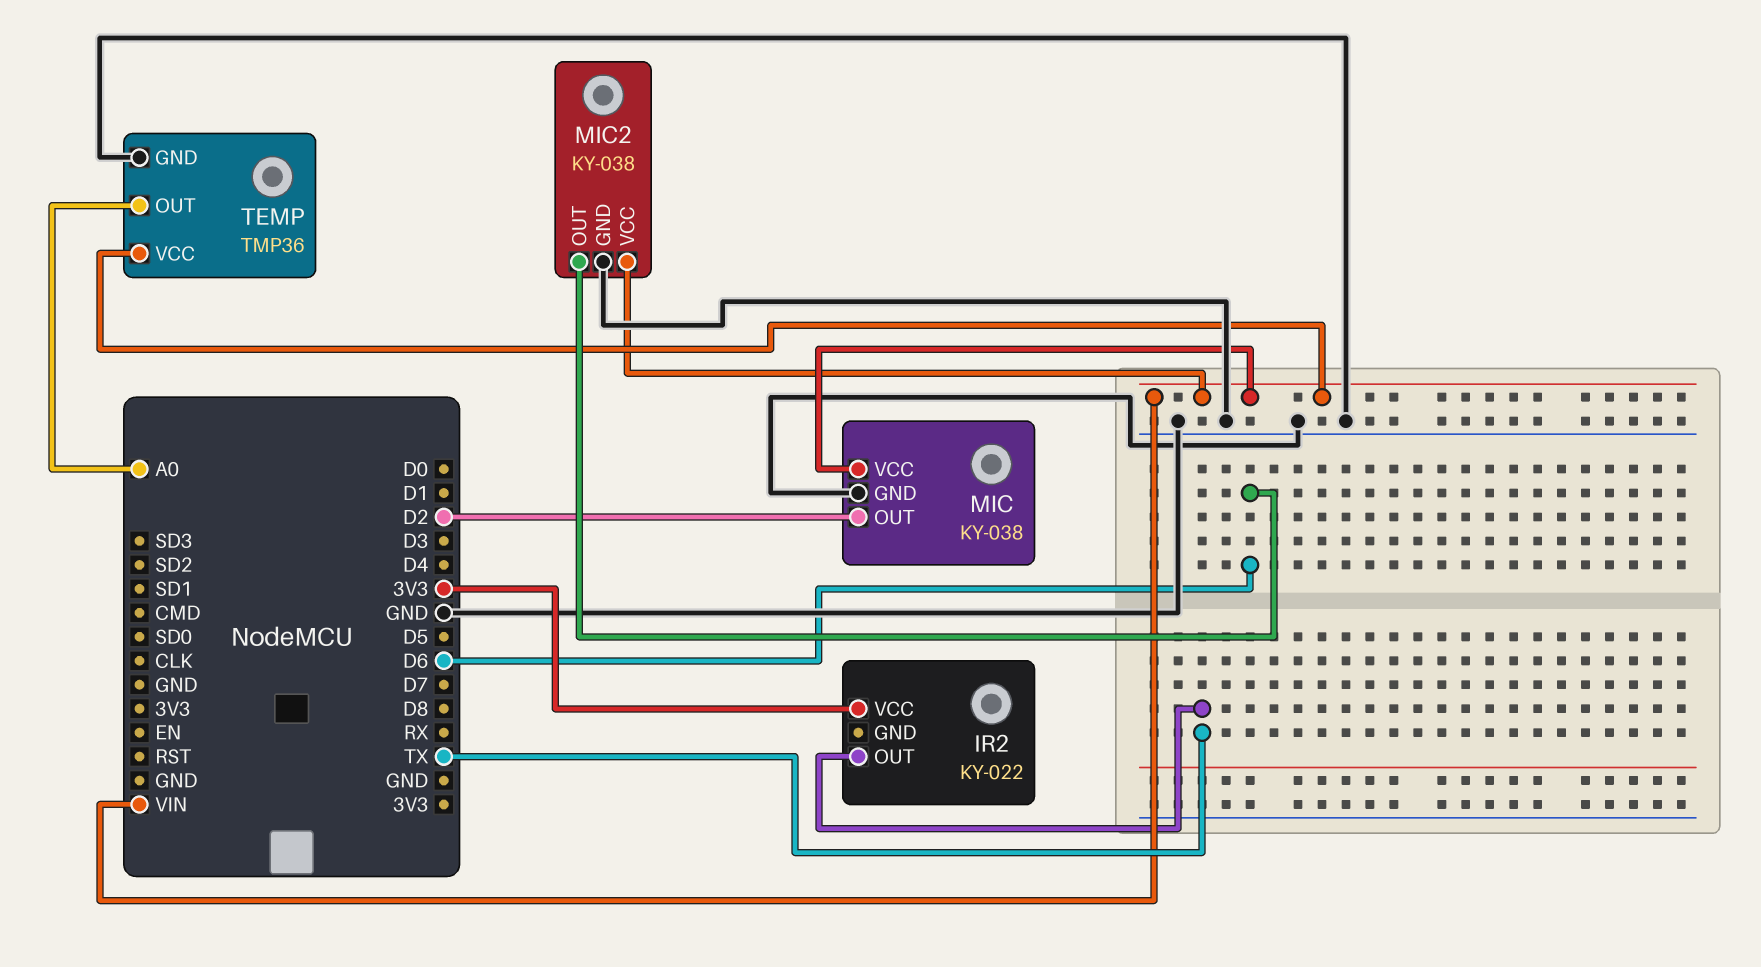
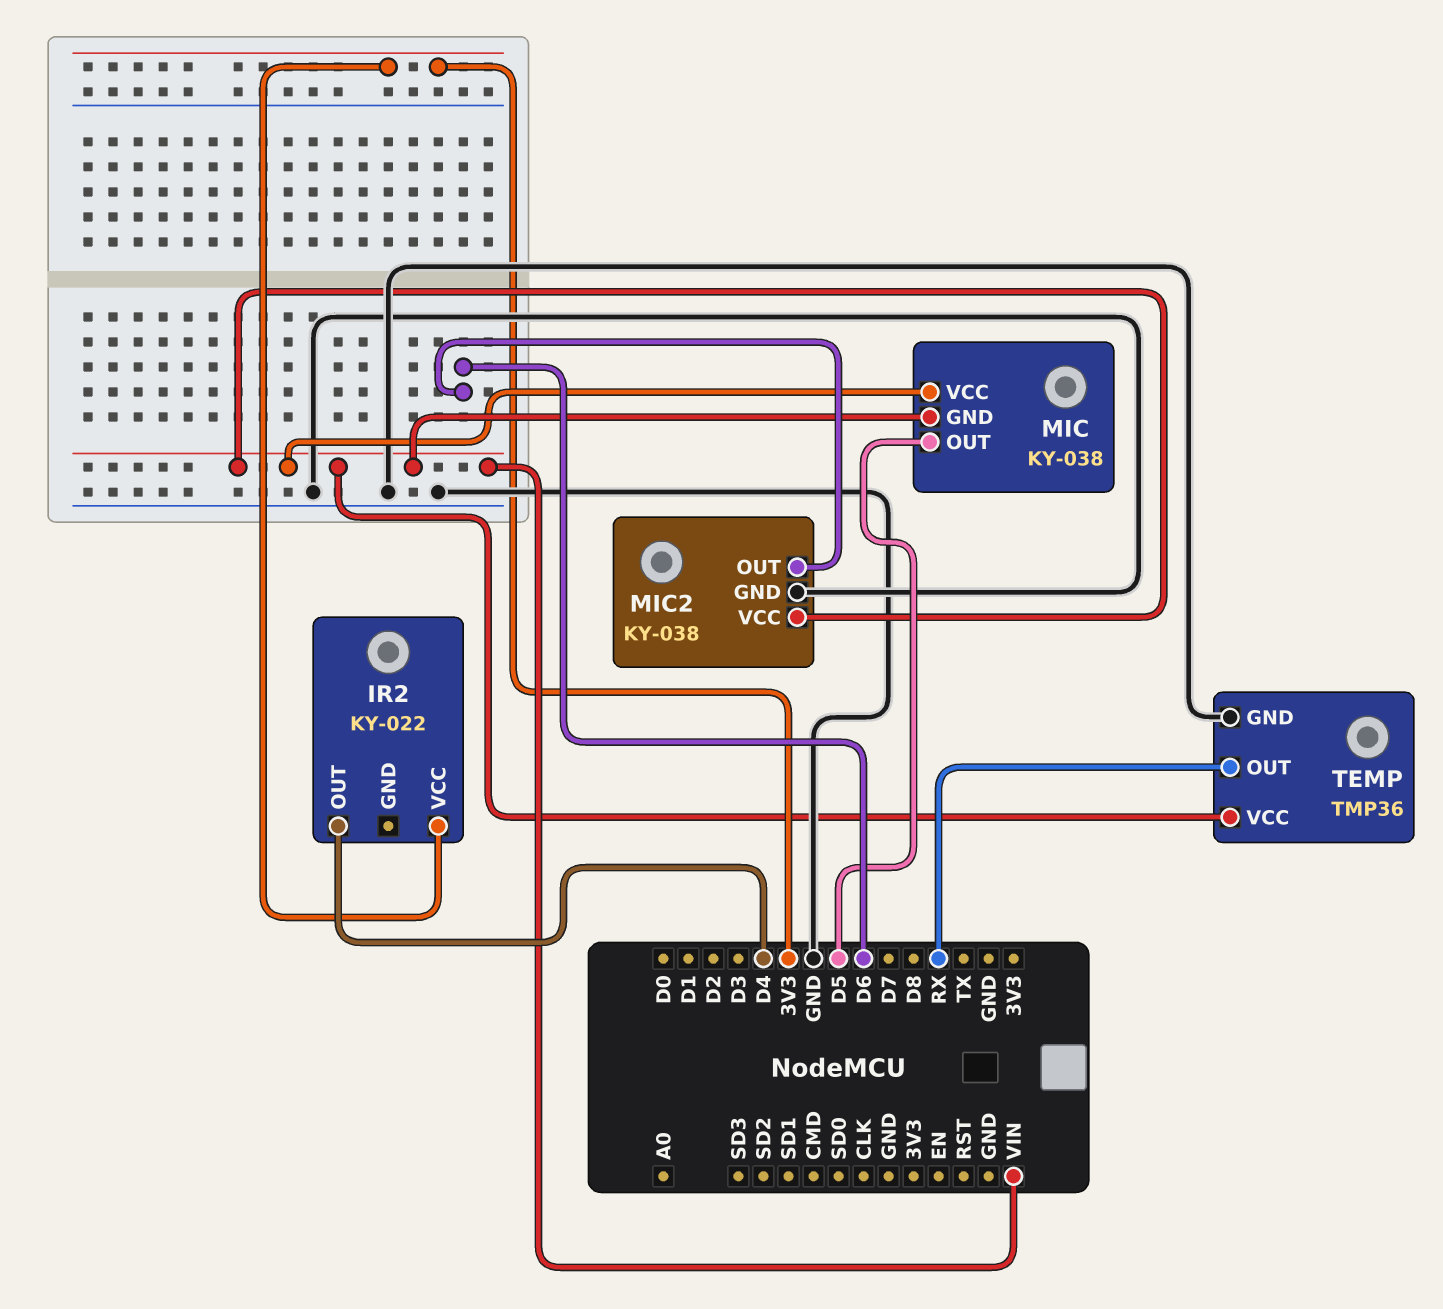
IR2 pin OUT: TX -> D4
MIC pin GND: GND -> VIN
MIC pin OUT: D2 -> D5
TEMP pin OUT: A0 -> RX

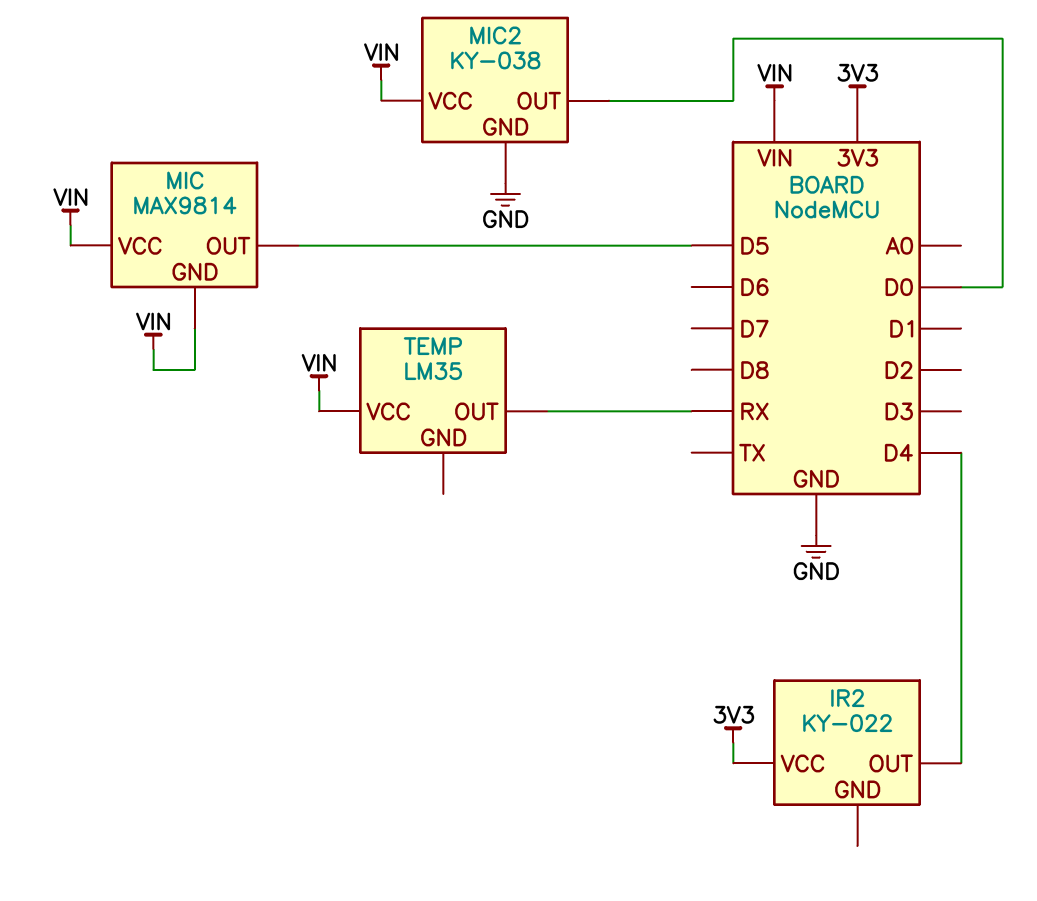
MIC: KY-038 -> MAX9814
MIC2 pin OUT: D6 -> D0
TEMP: TMP36 -> LM35
TEMP pin GND: GND -> none

